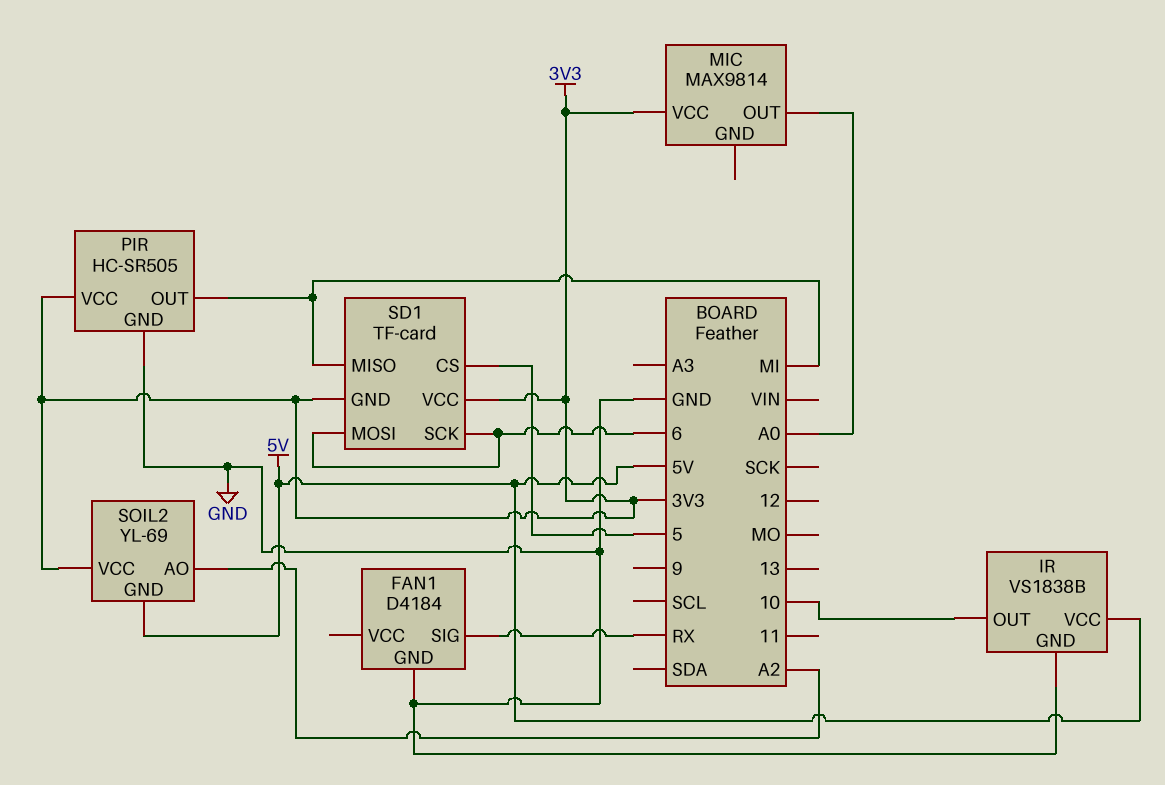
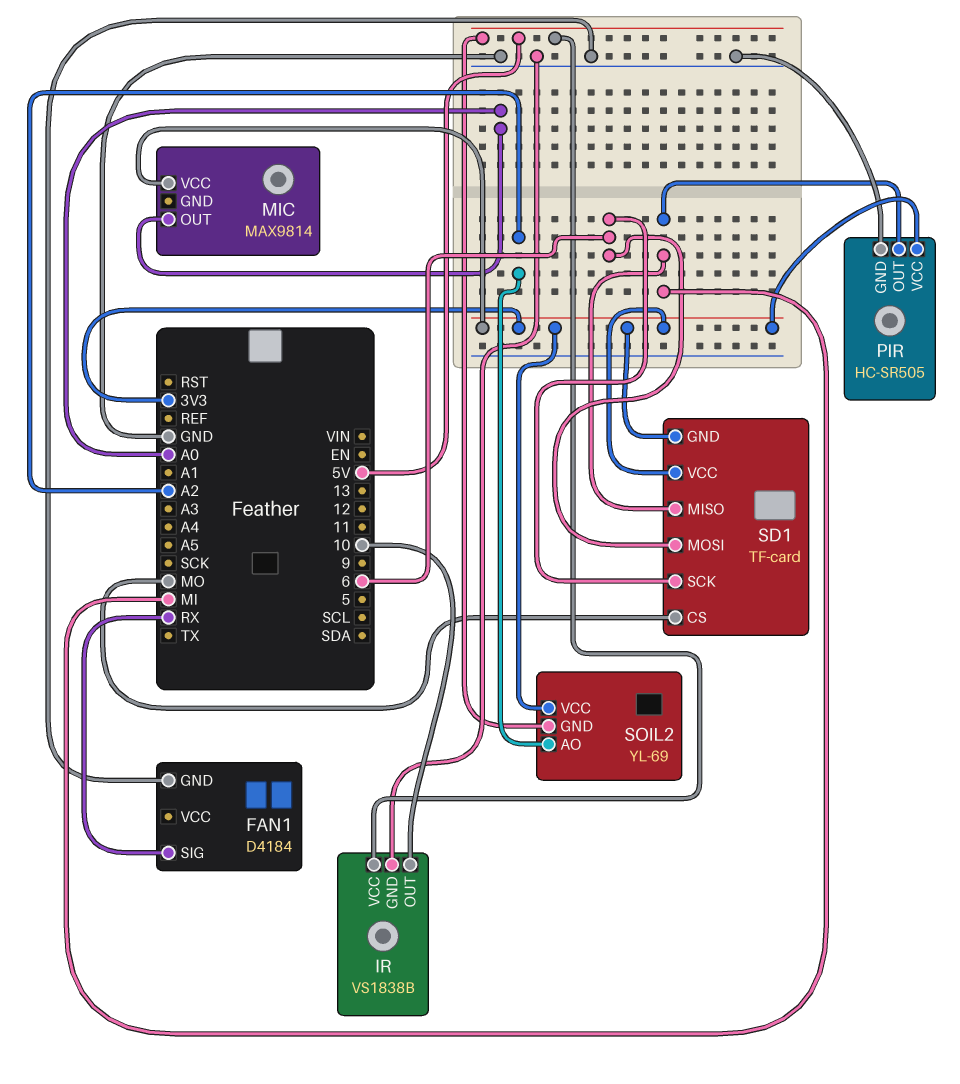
SD1 pin CS: 5 -> MO

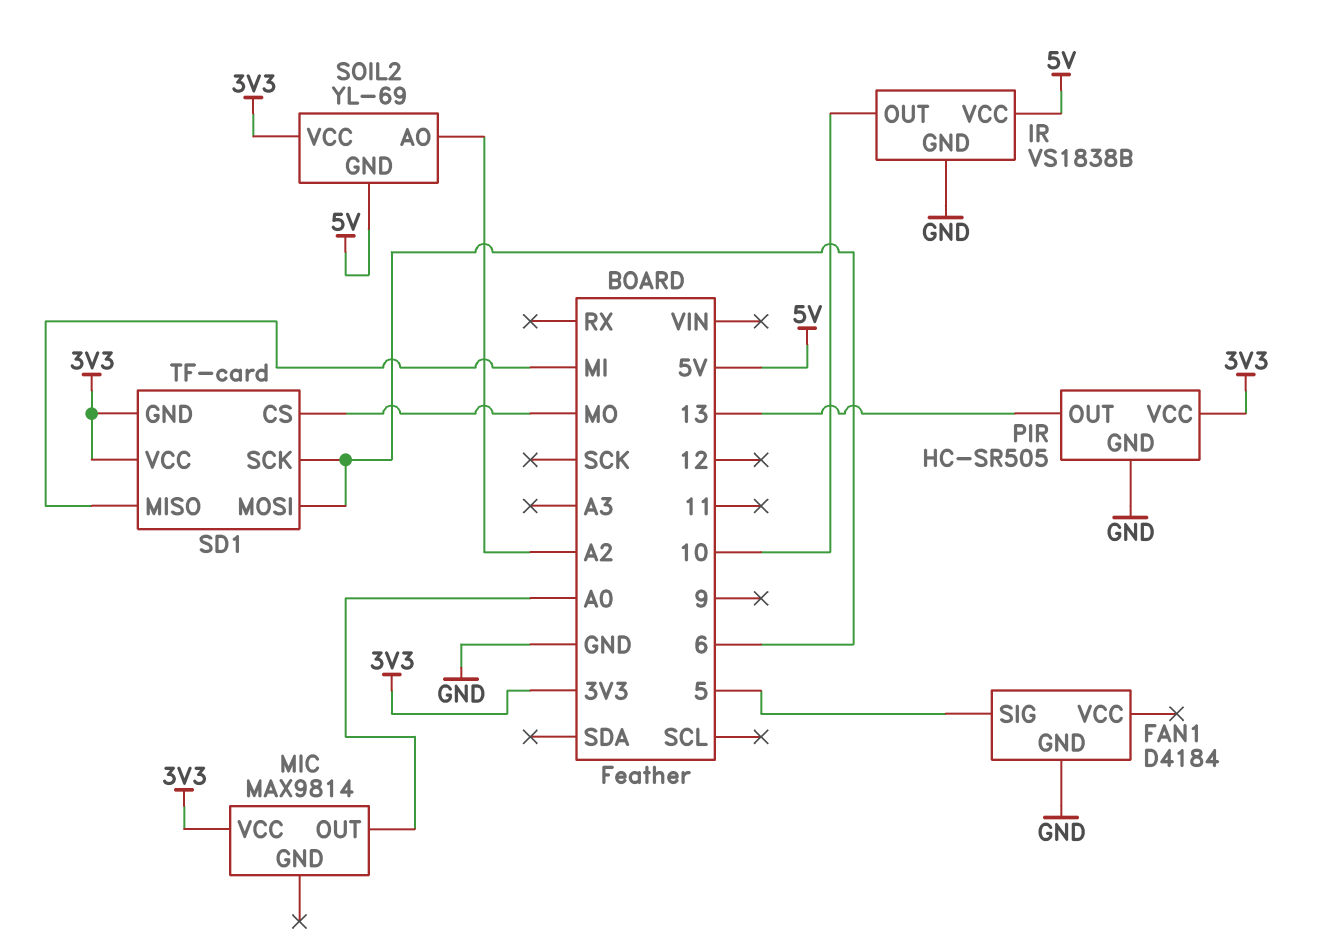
FAN1 pin SIG: RX -> 5
PIR pin OUT: MI -> 13

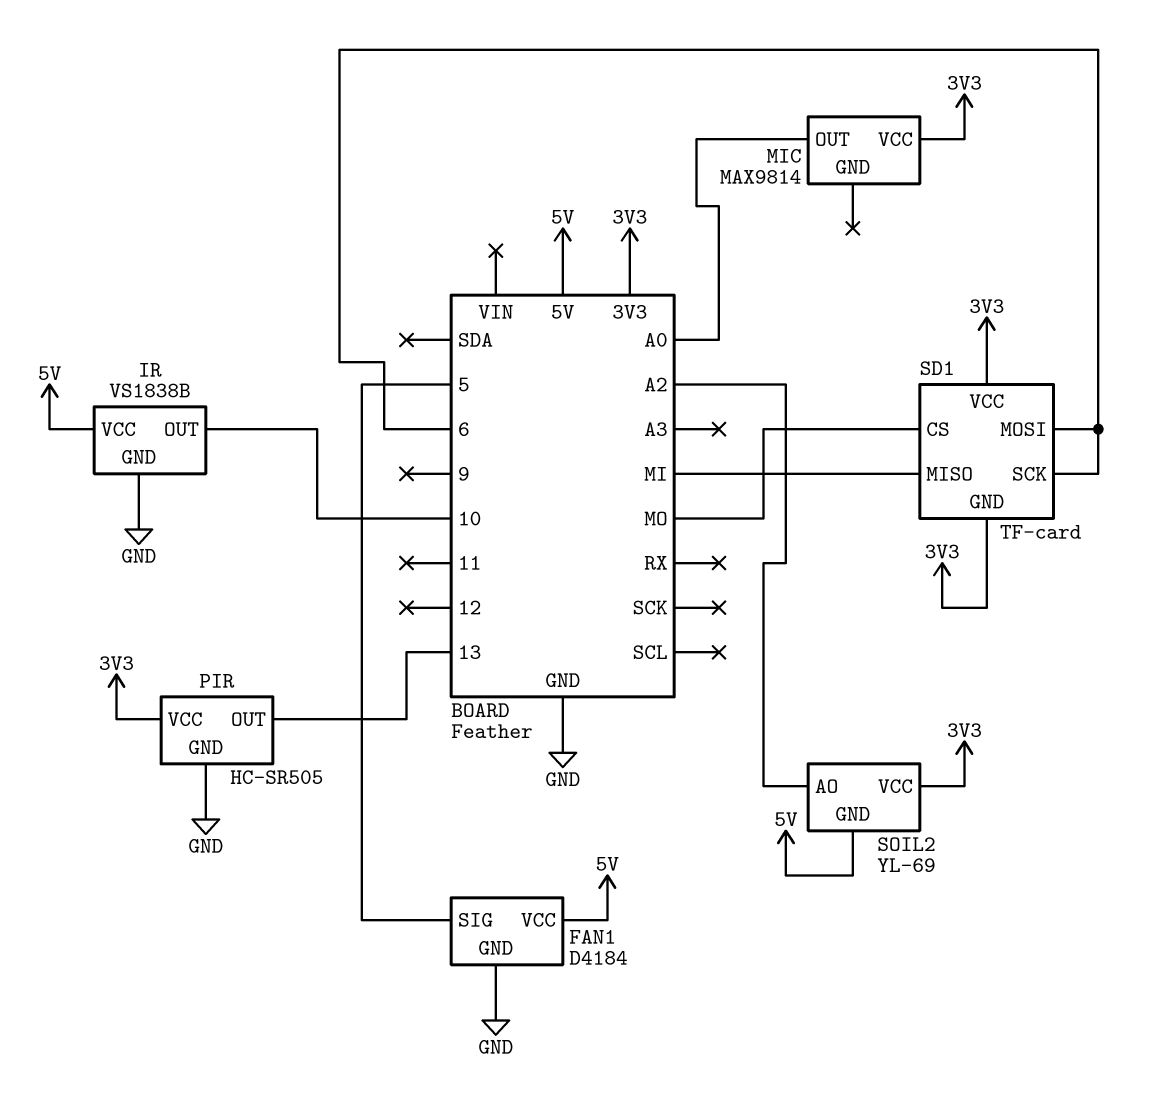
FAN1 pin VCC: none -> 5V

